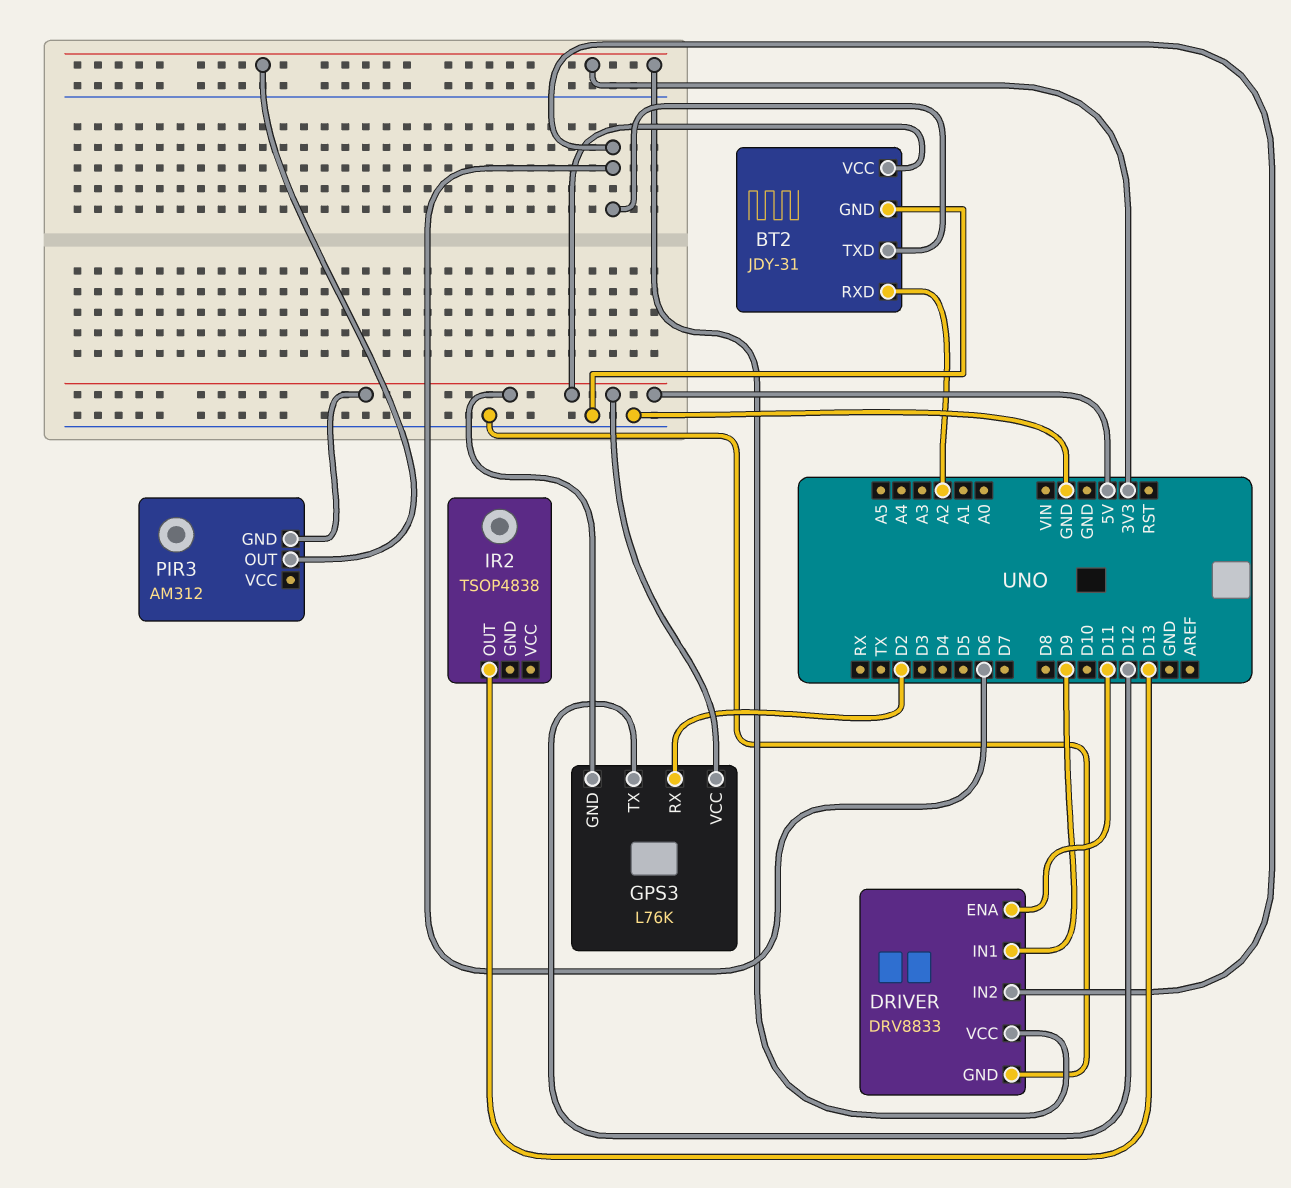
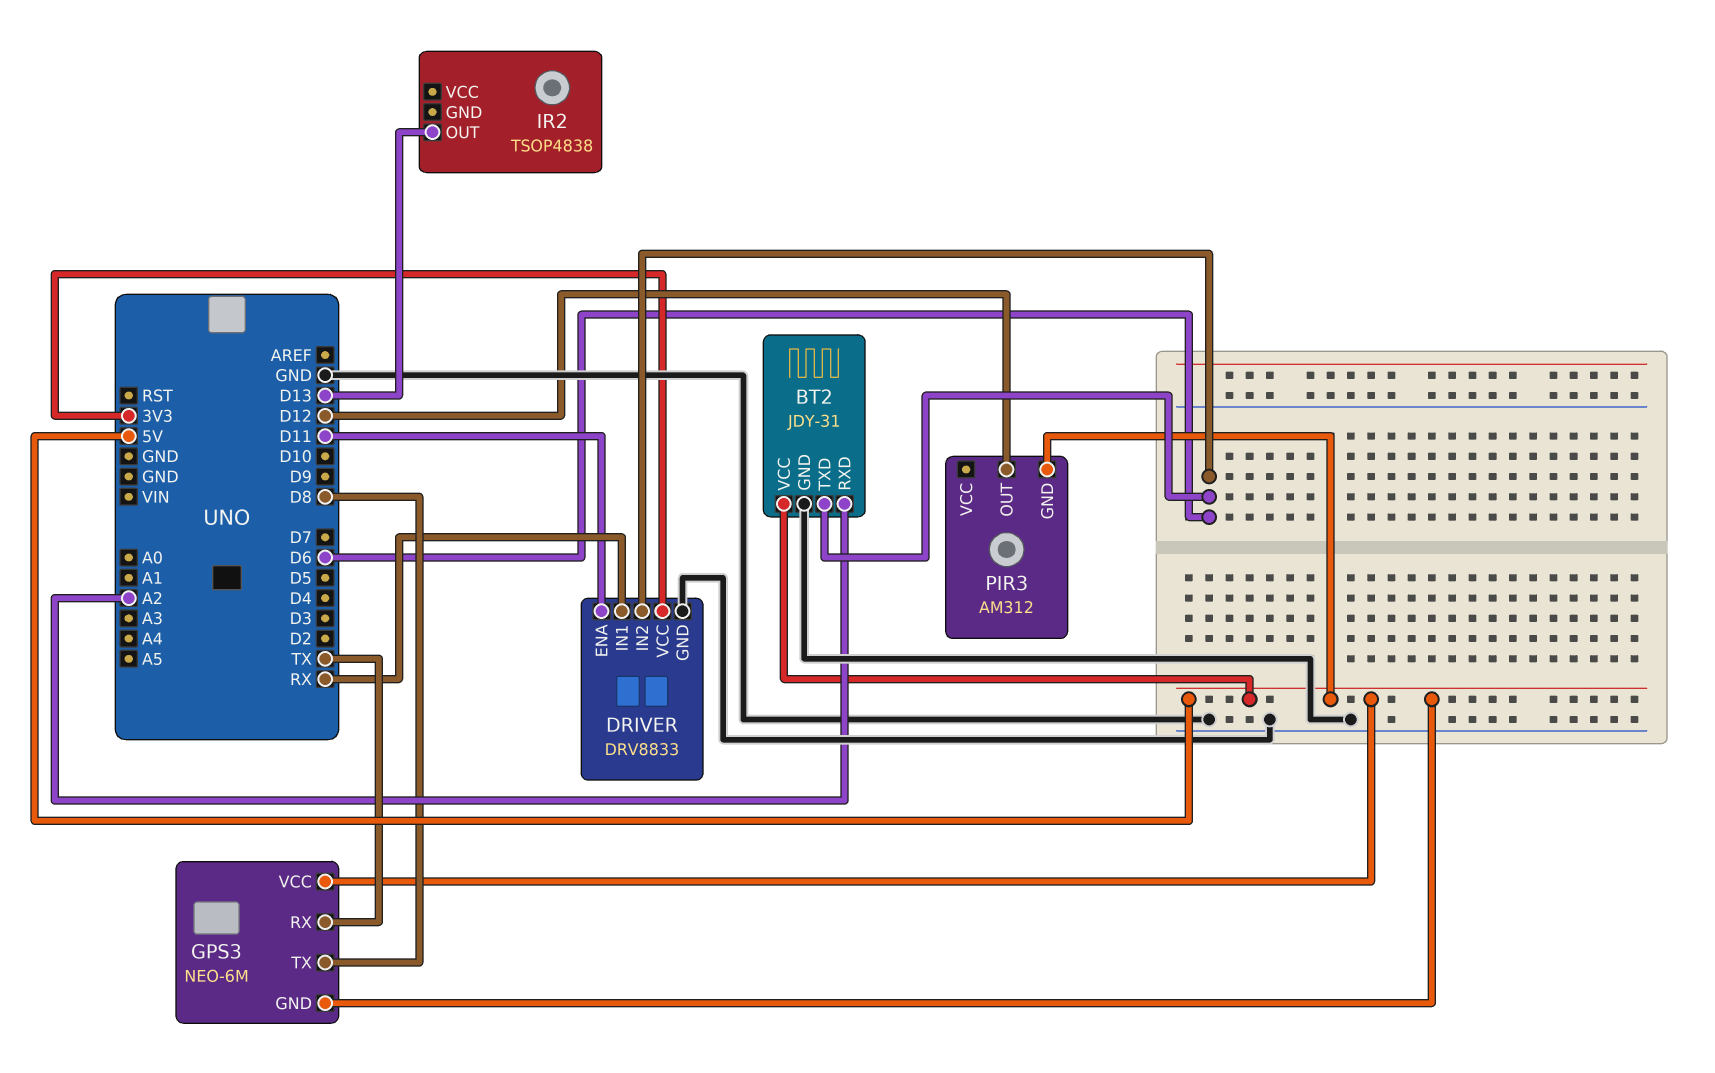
DRIVER pin IN1: D9 -> RX
GPS3: L76K -> NEO-6M
GPS3 pin RX: D2 -> TX
GPS3 pin TX: D12 -> D8
PIR3 pin OUT: 3V3 -> D12

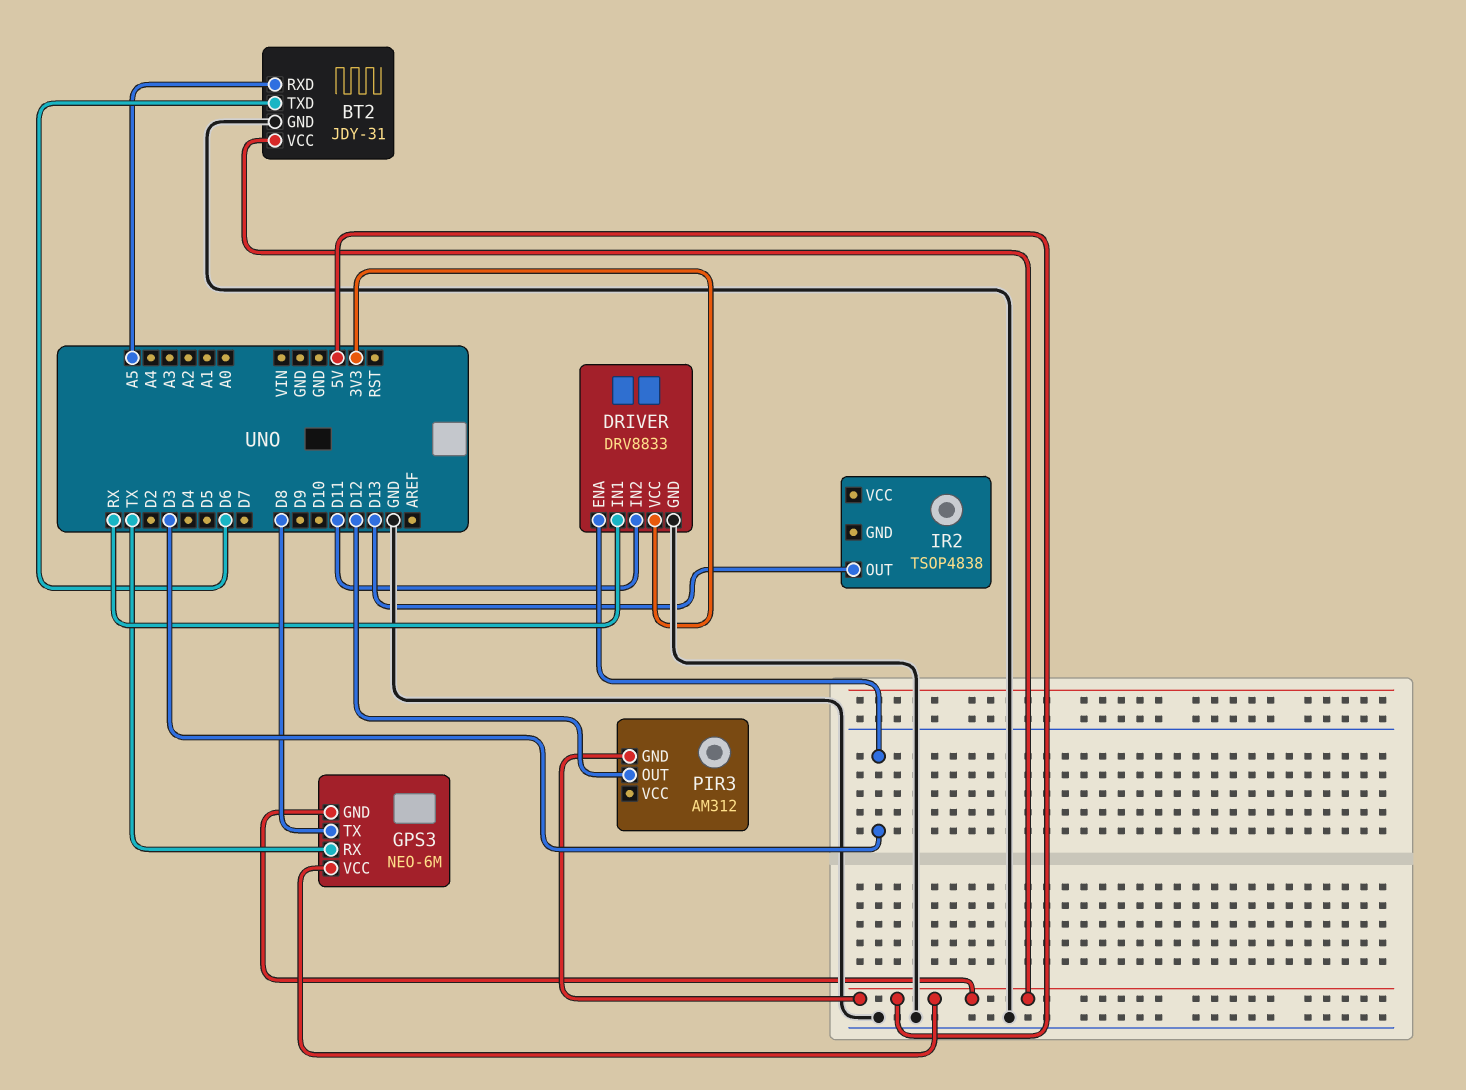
BT2 pin RXD: A2 -> A5
DRIVER pin ENA: D11 -> D3
DRIVER pin IN2: D6 -> D11

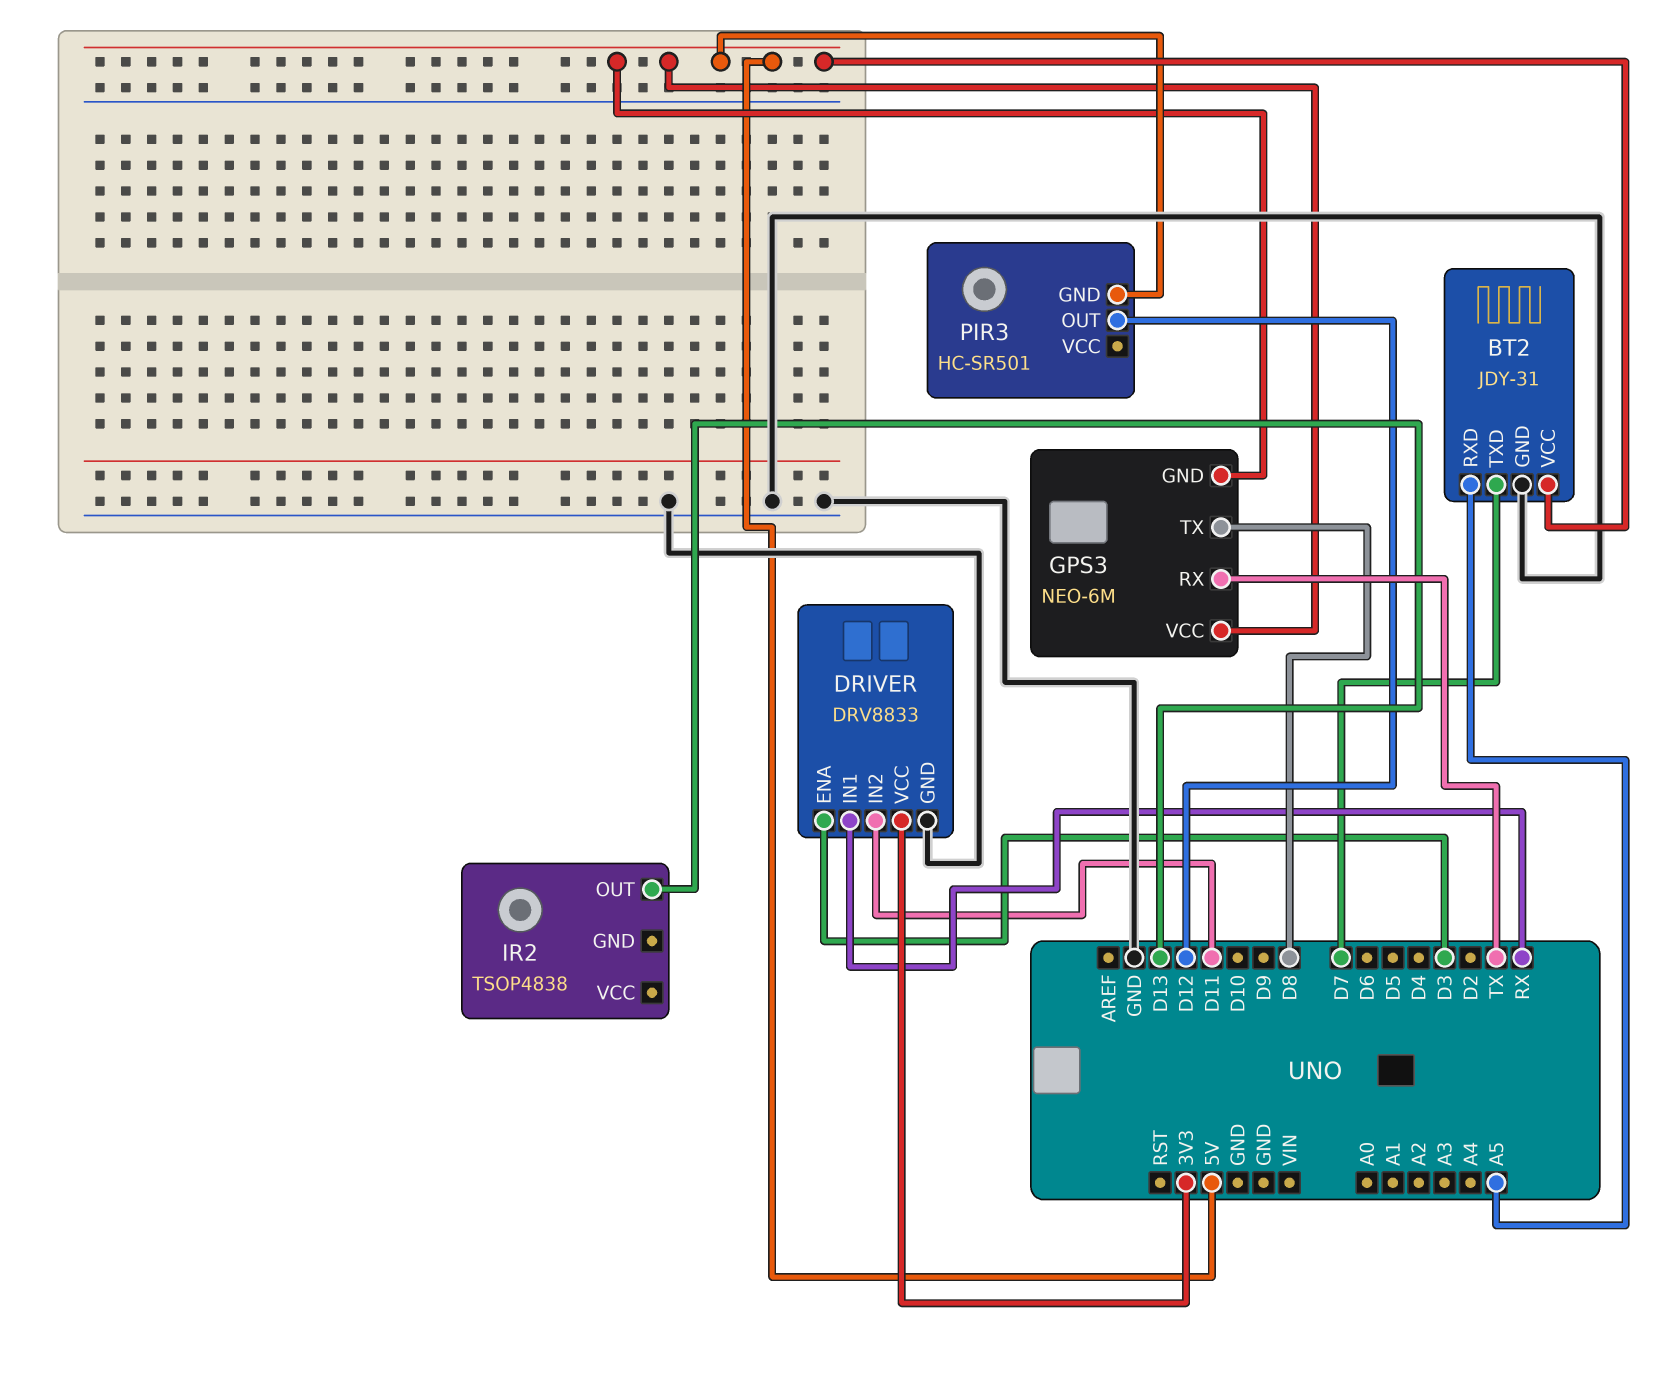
BT2 pin TXD: D6 -> D7
PIR3: AM312 -> HC-SR501

